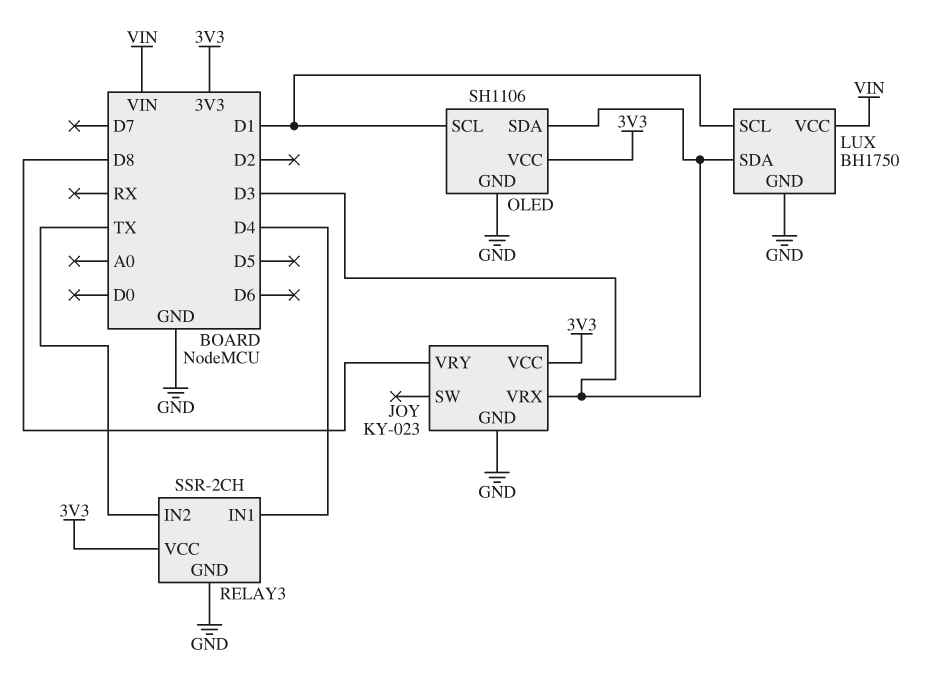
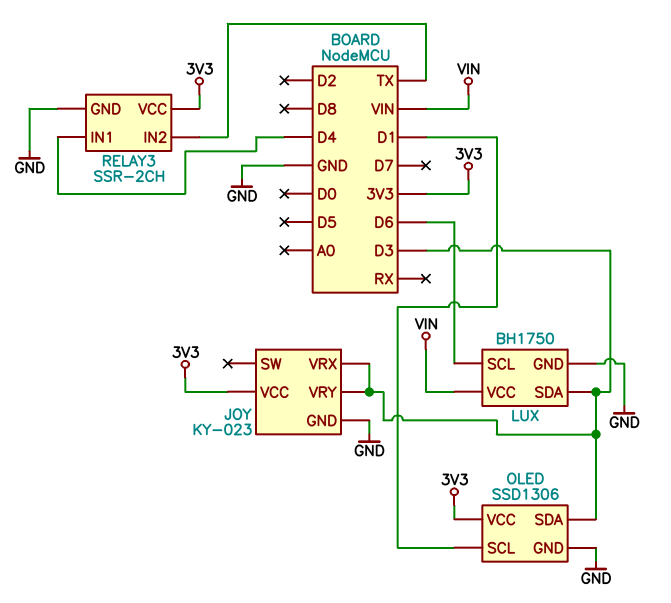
JOY pin VRY: D8 -> D3
LUX pin SCL: D1 -> D6
OLED: SH1106 -> SSD1306

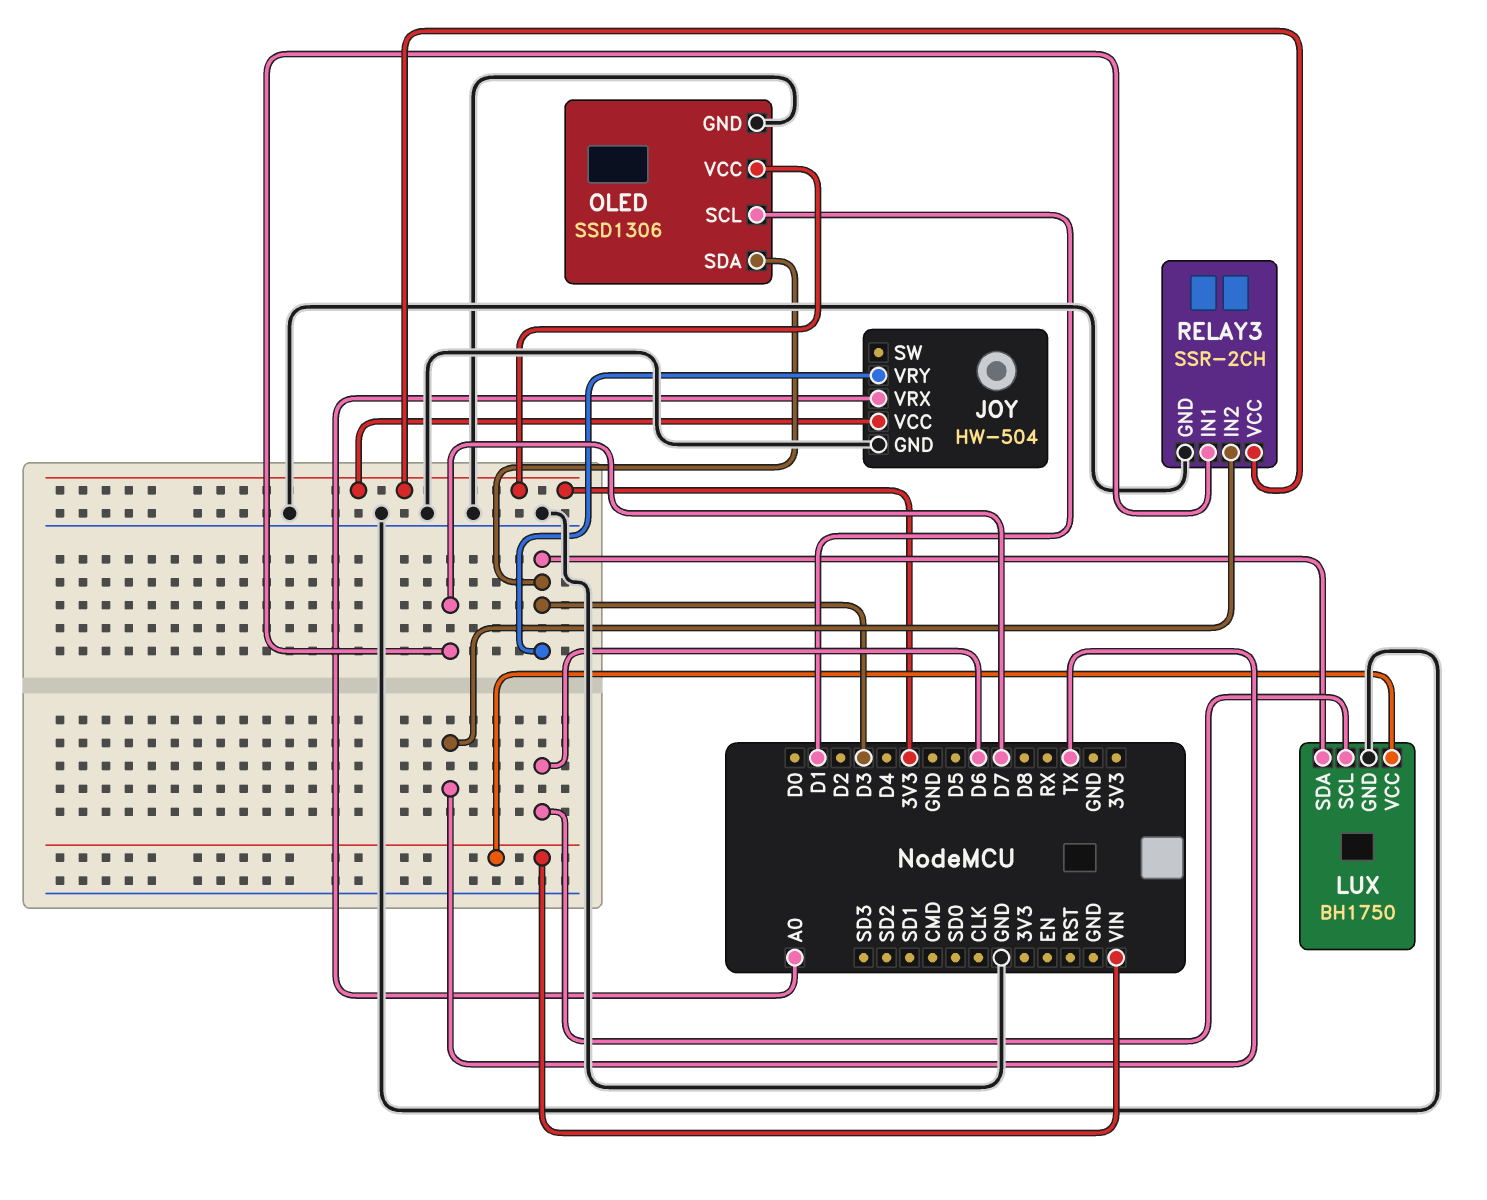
JOY: KY-023 -> HW-504
JOY pin VRX: D3 -> A0
RELAY3 pin IN1: D4 -> D7

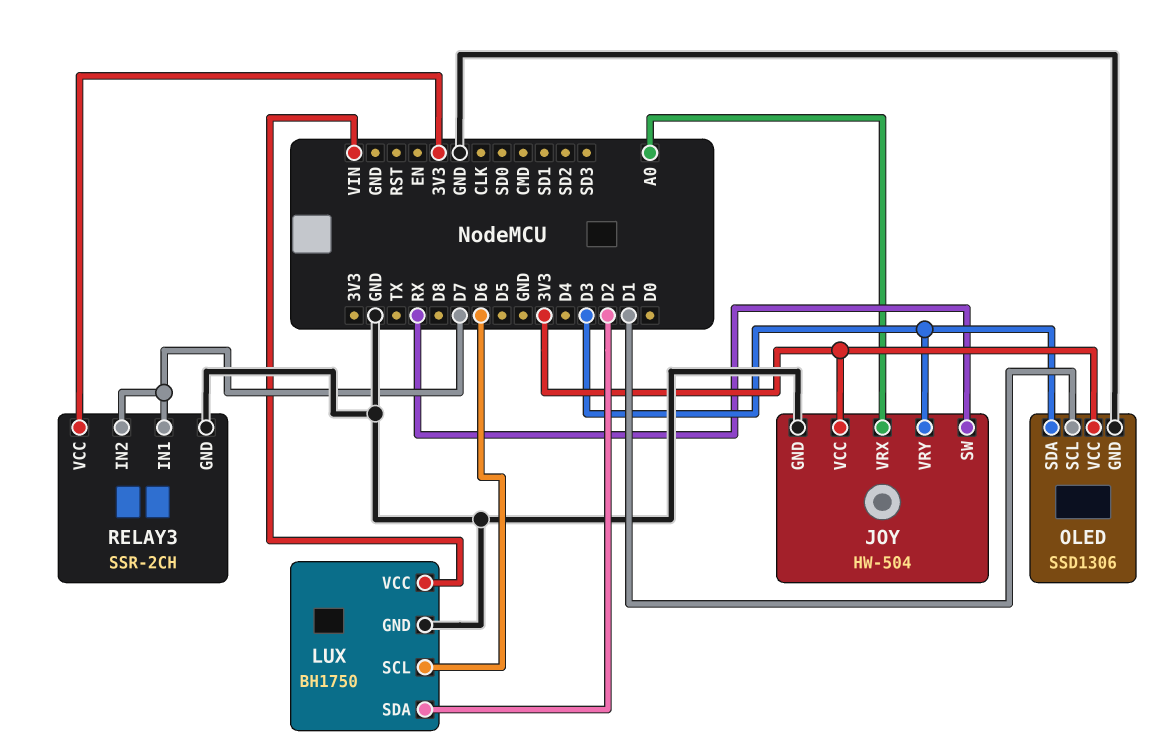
JOY pin SW: none -> RX
LUX pin SDA: D3 -> D2
RELAY3 pin IN2: TX -> D7

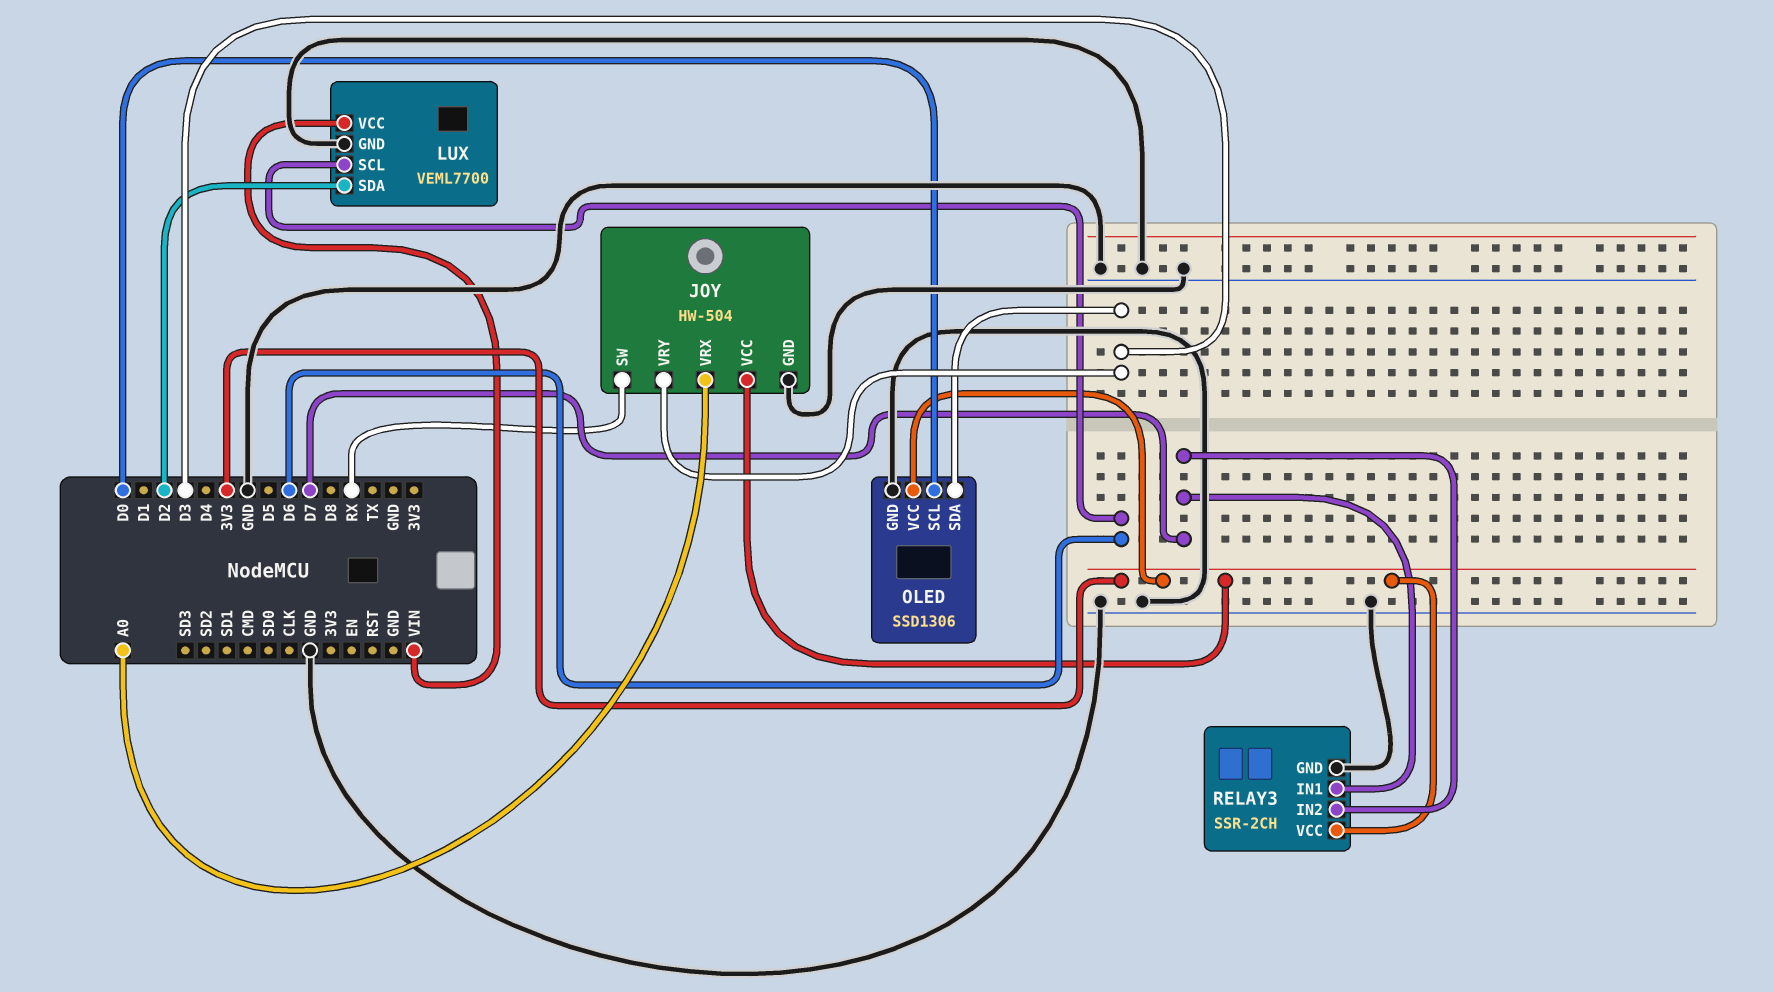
LUX: BH1750 -> VEML7700
OLED pin SCL: D1 -> D0

